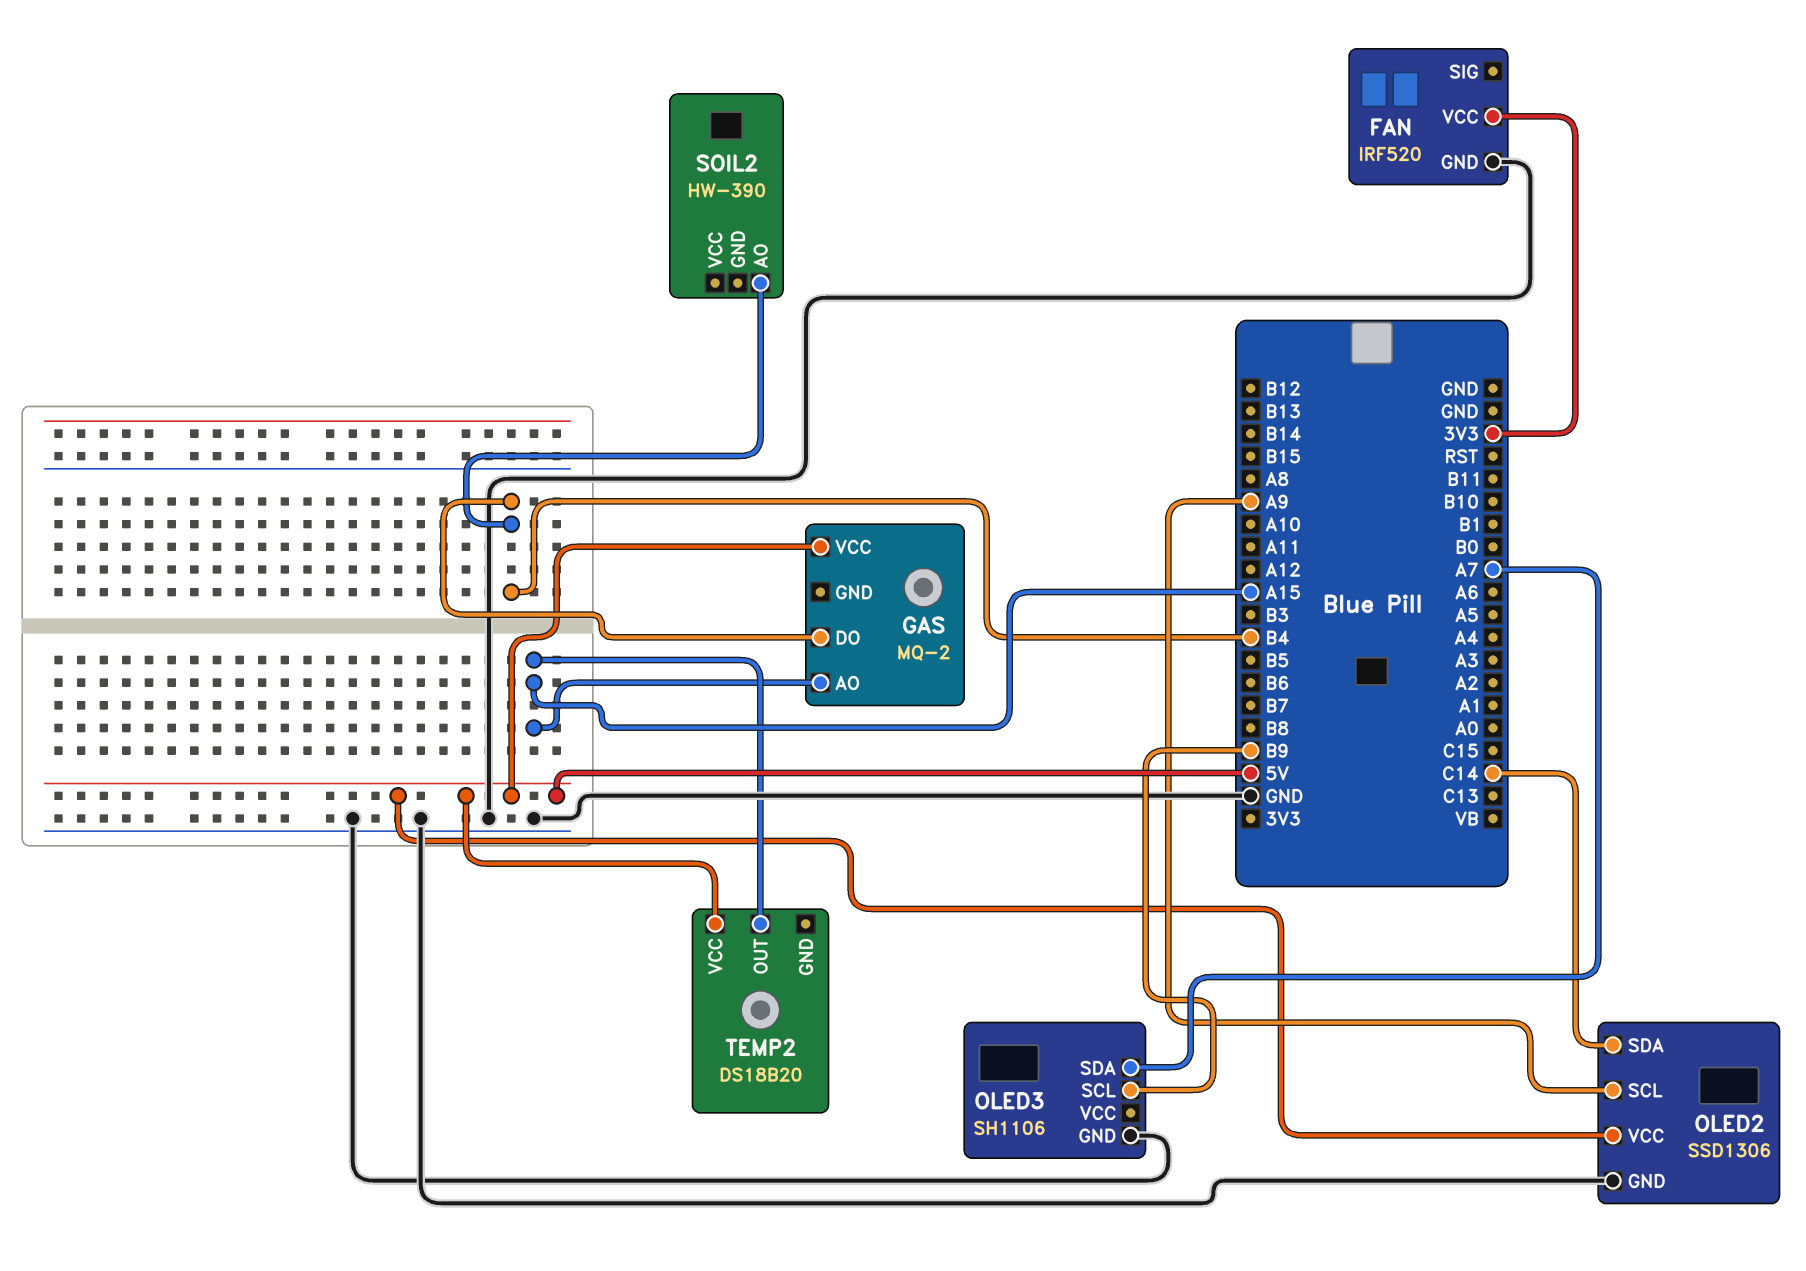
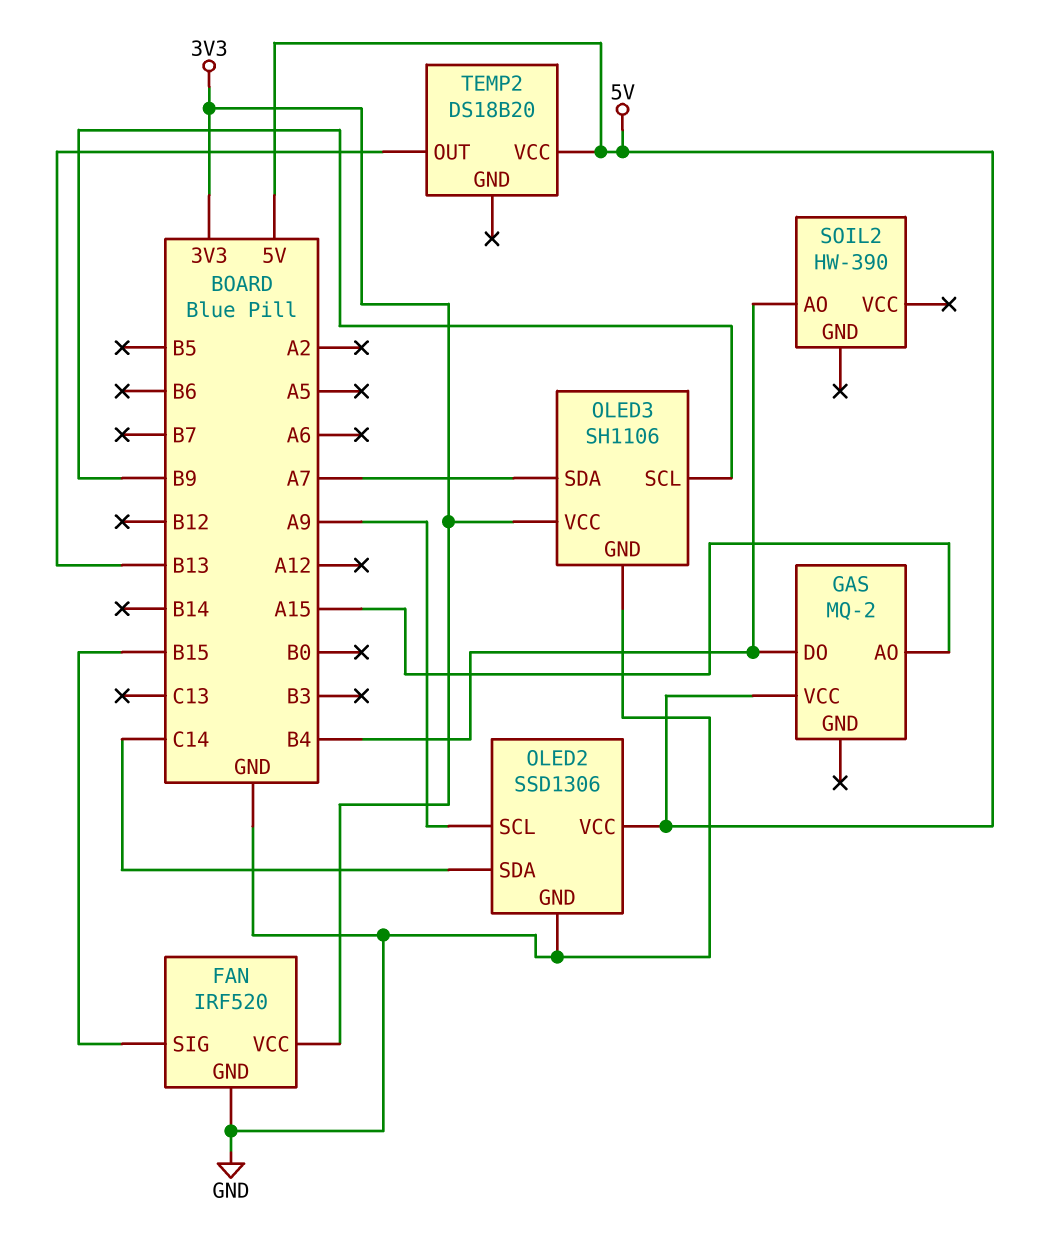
FAN pin SIG: none -> B15
OLED3 pin VCC: none -> 3V3
TEMP2 pin OUT: A15 -> B13

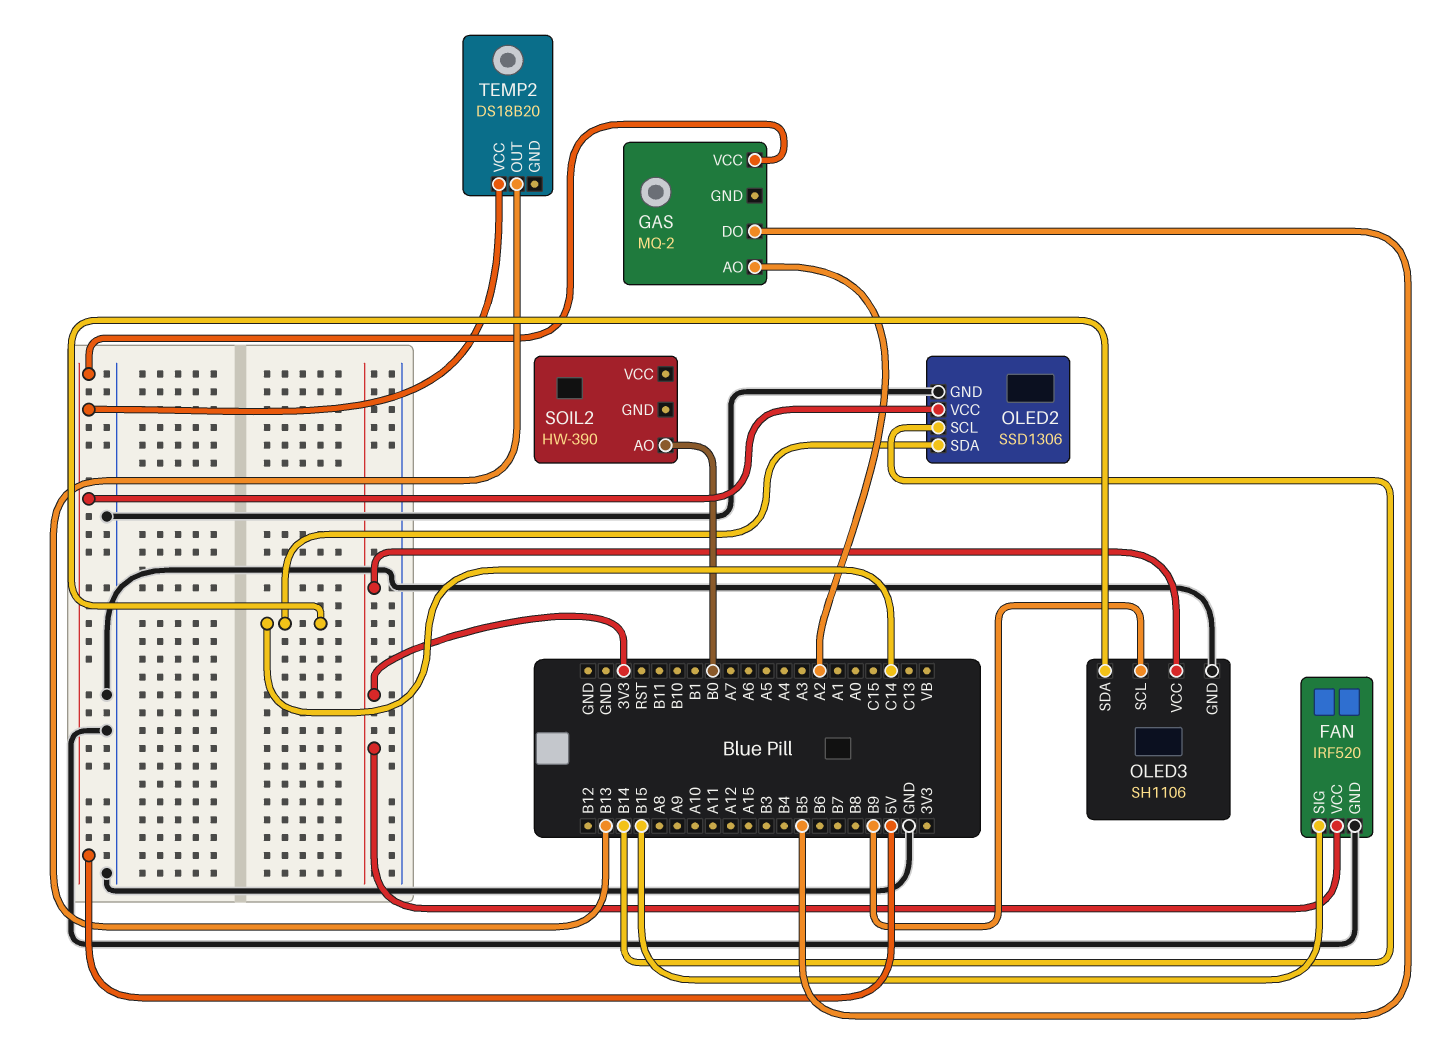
GAS pin AO: A15 -> A2
GAS pin DO: B4 -> B5
OLED2 pin SCL: A9 -> B14
OLED3 pin SDA: A7 -> C14
SOIL2 pin AO: B4 -> B0

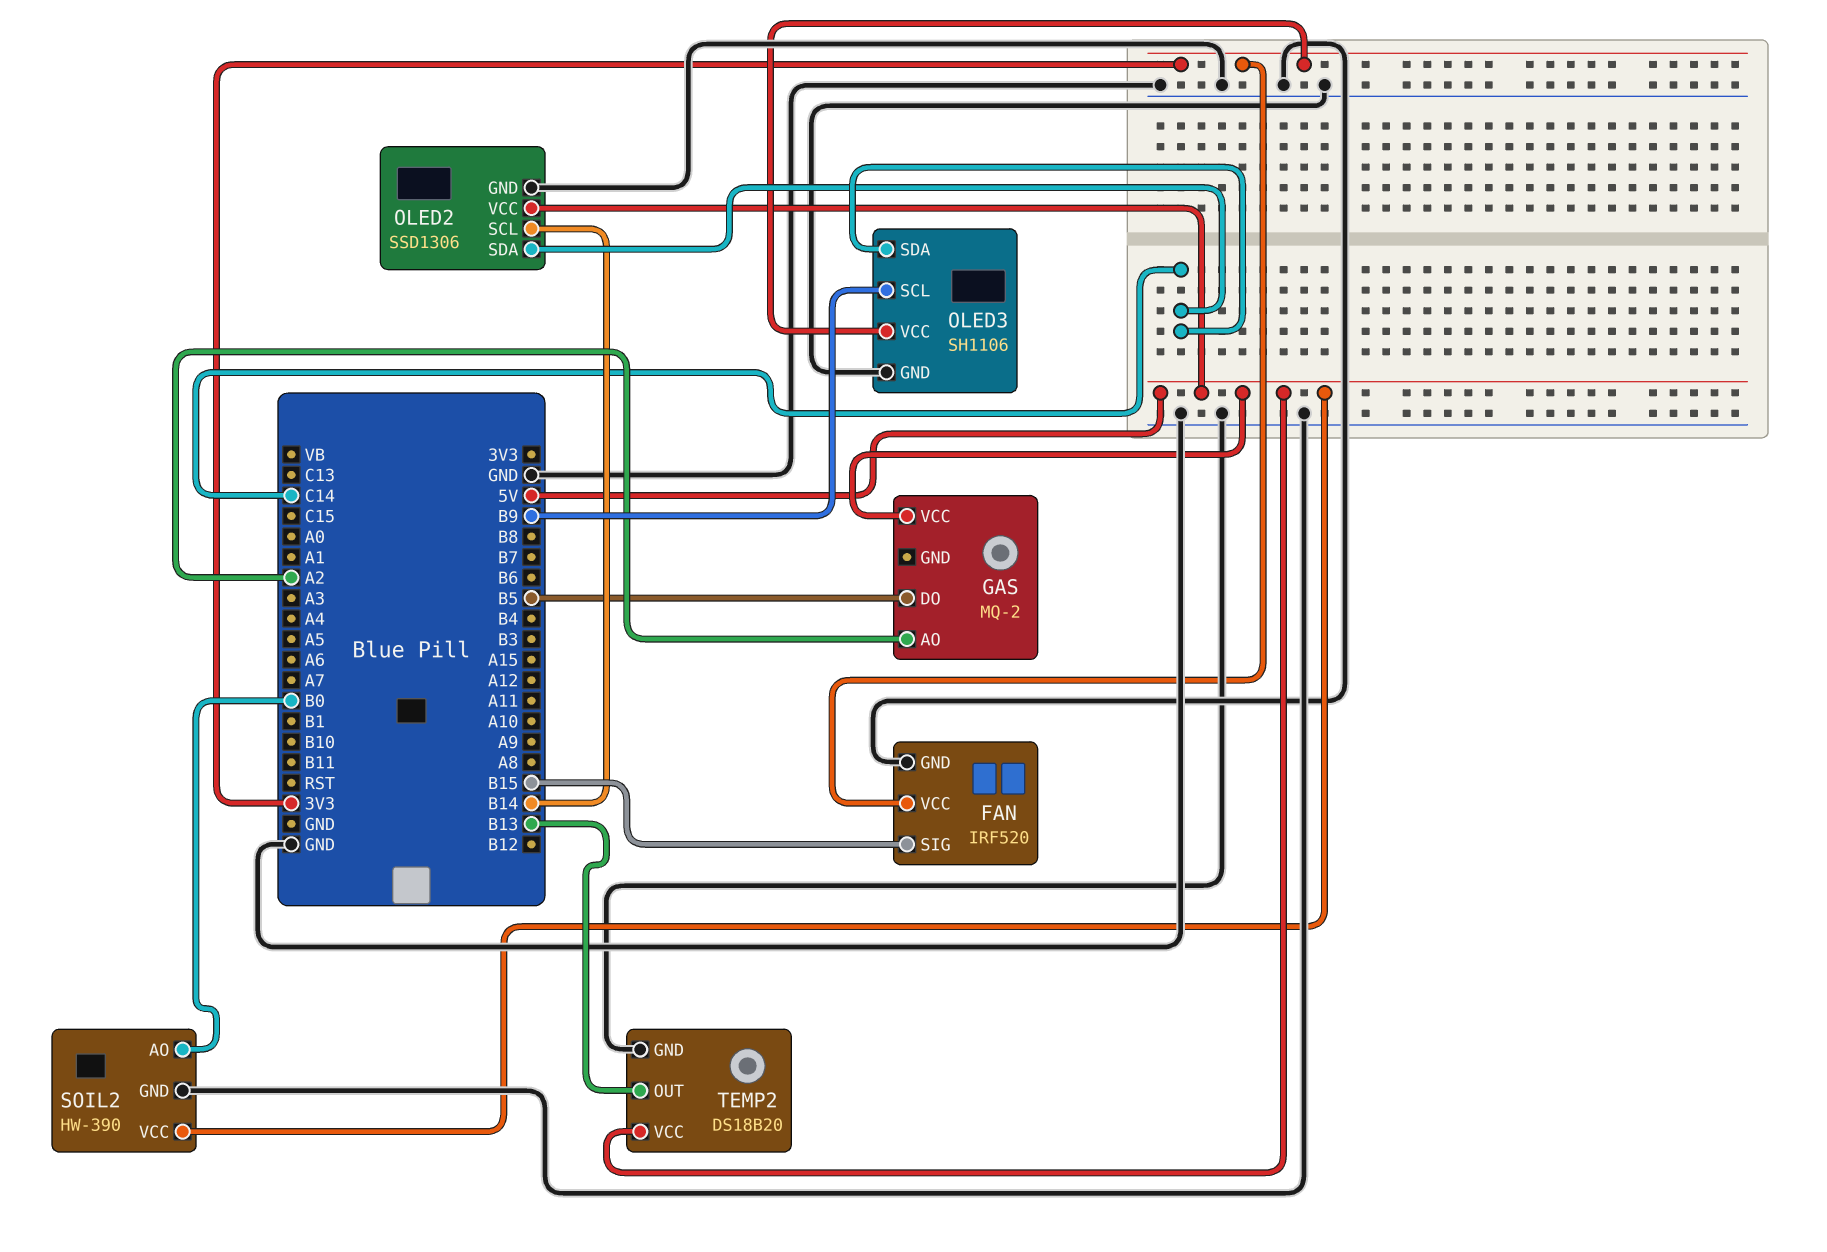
SOIL2 pin GND: none -> GND
SOIL2 pin VCC: none -> 5V
TEMP2 pin GND: none -> GND

